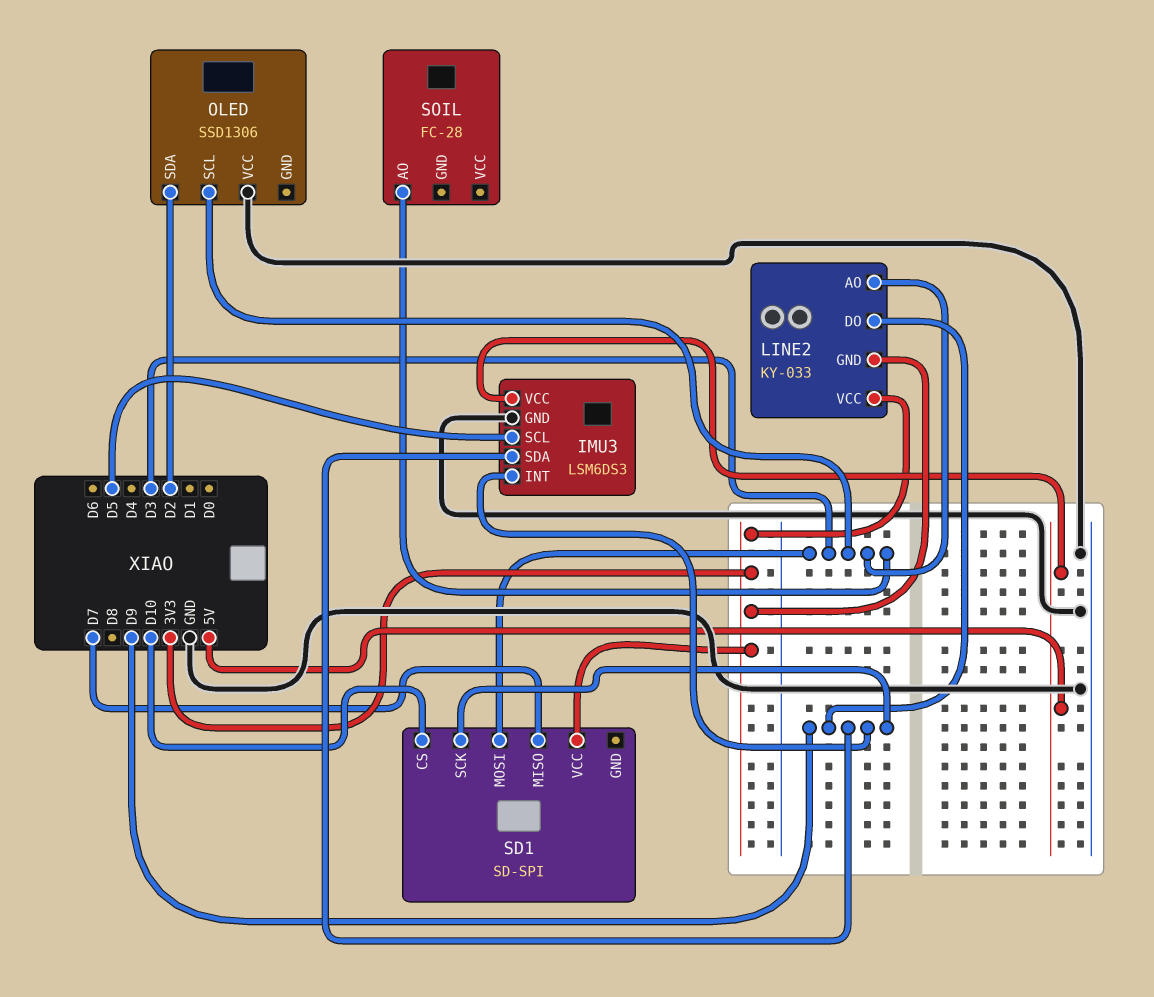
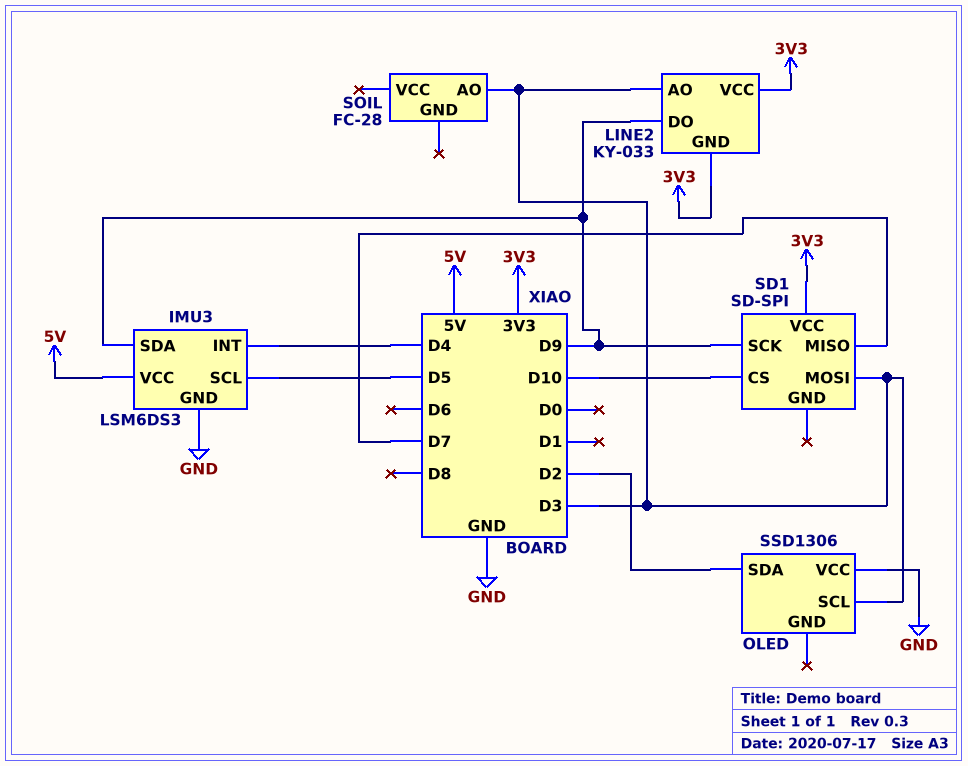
IMU3 pin INT: D9 -> D4

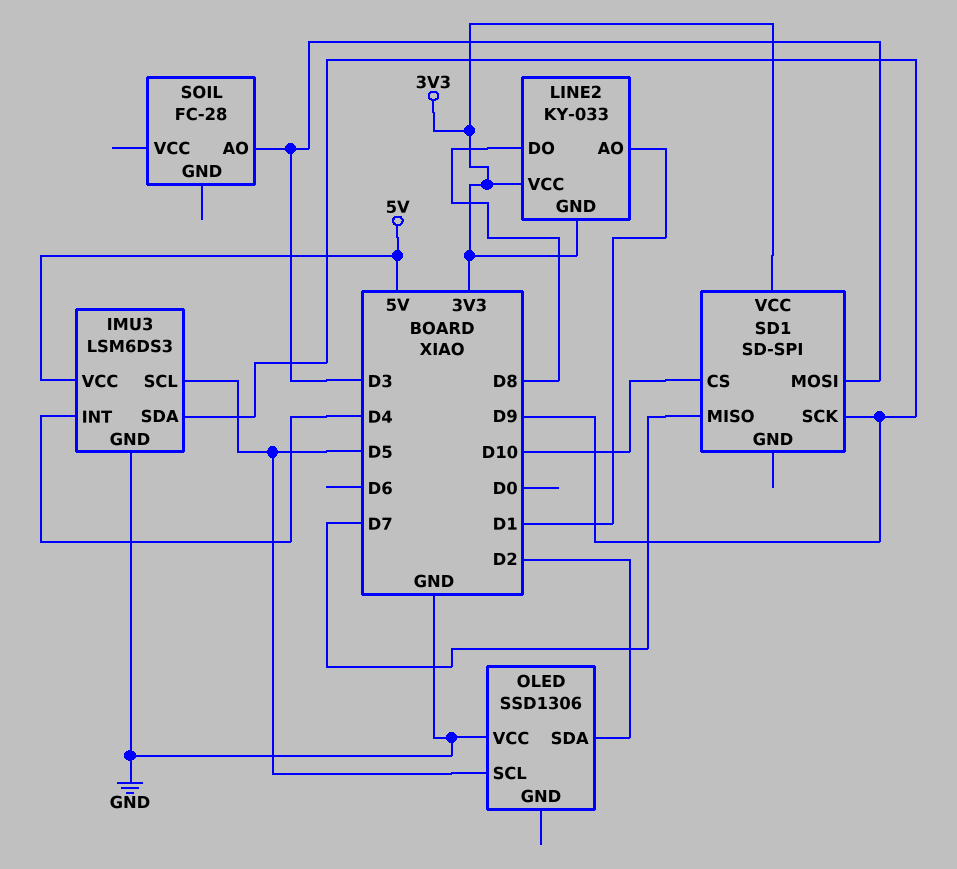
LINE2 pin AO: D3 -> D1
LINE2 pin DO: D9 -> D8
OLED pin SCL: D3 -> D5

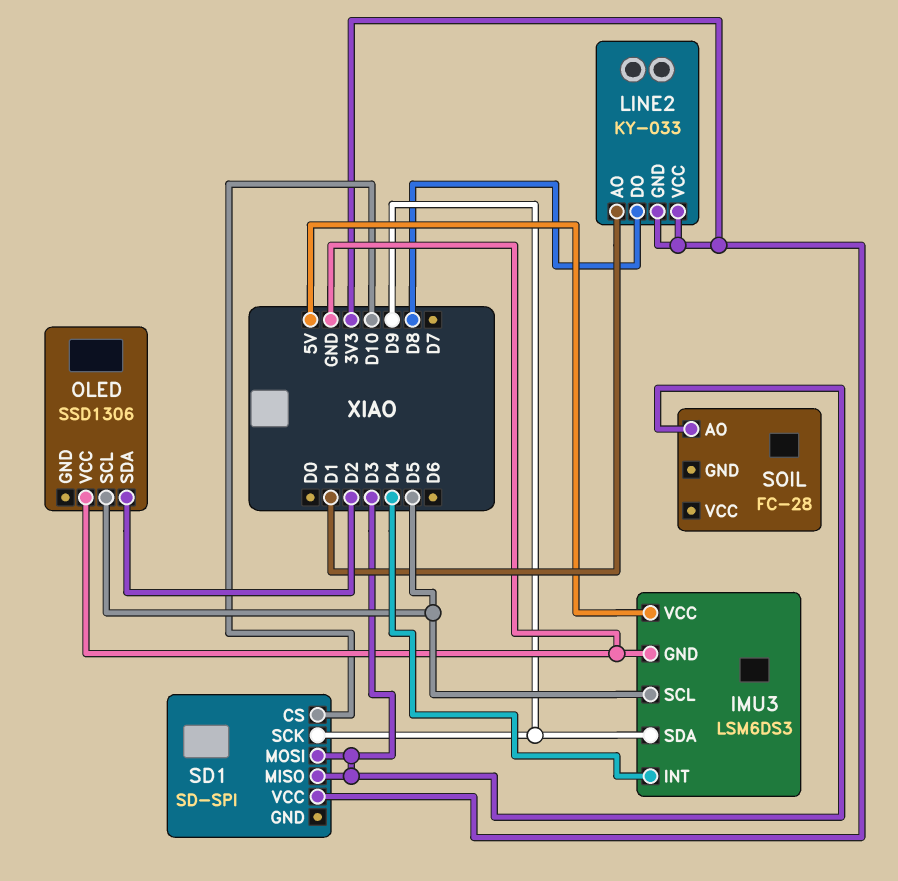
SD1 pin MISO: D7 -> D3

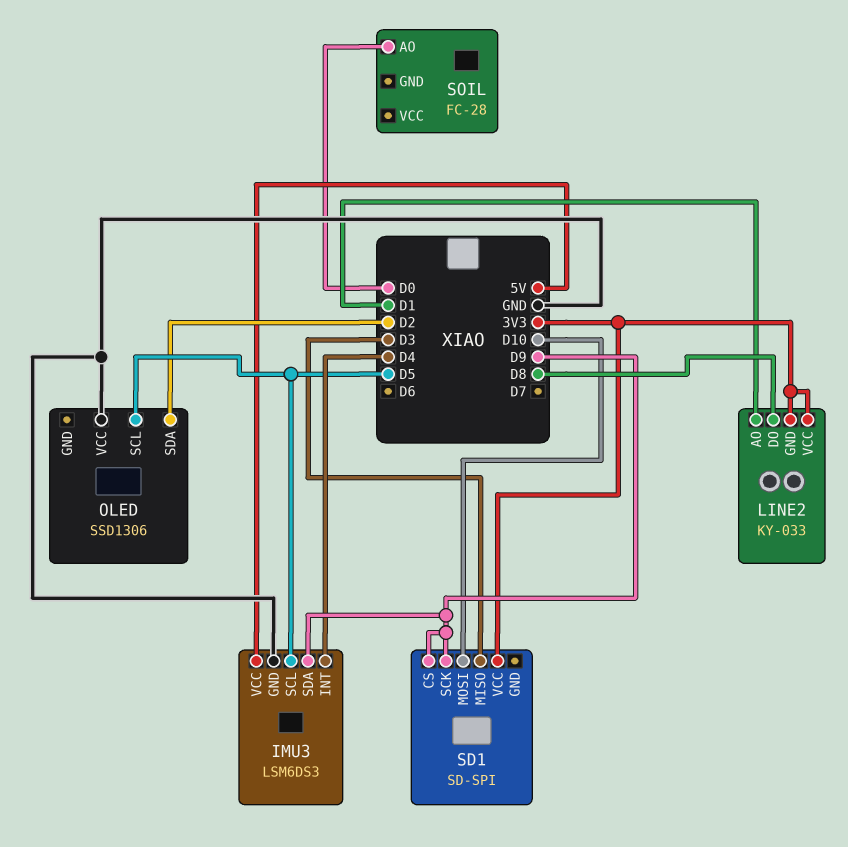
SD1 pin CS: D10 -> D9
SD1 pin MOSI: D3 -> D10
SOIL pin AO: D3 -> D0

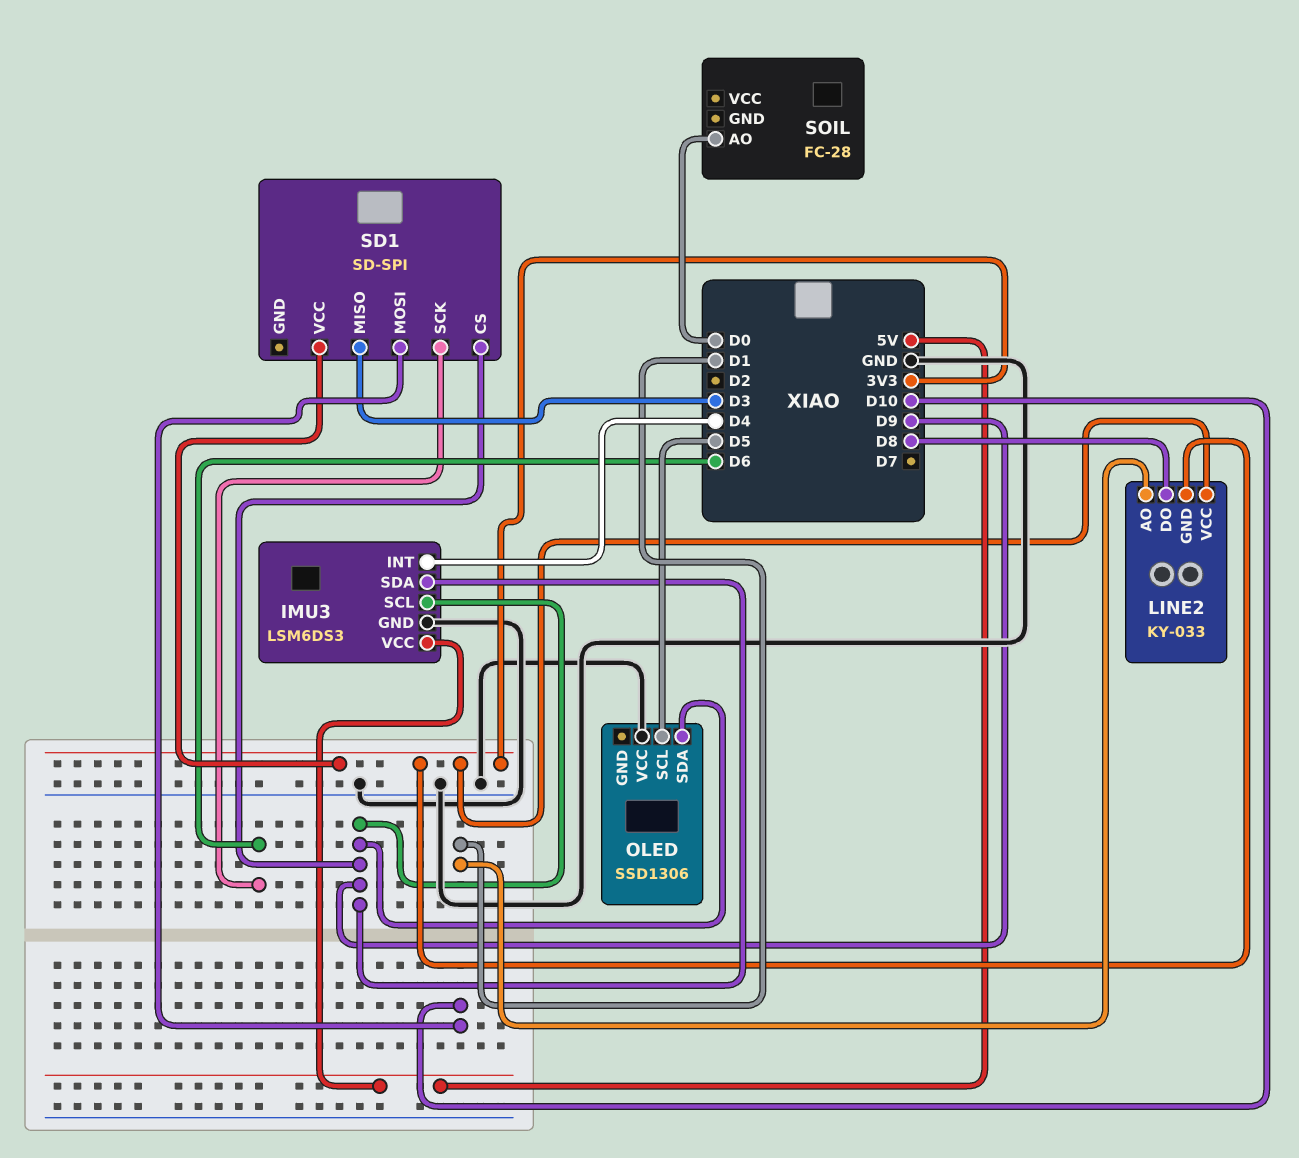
IMU3 pin SCL: D5 -> D9
OLED pin SDA: D2 -> D9
SD1 pin SCK: D9 -> D6

